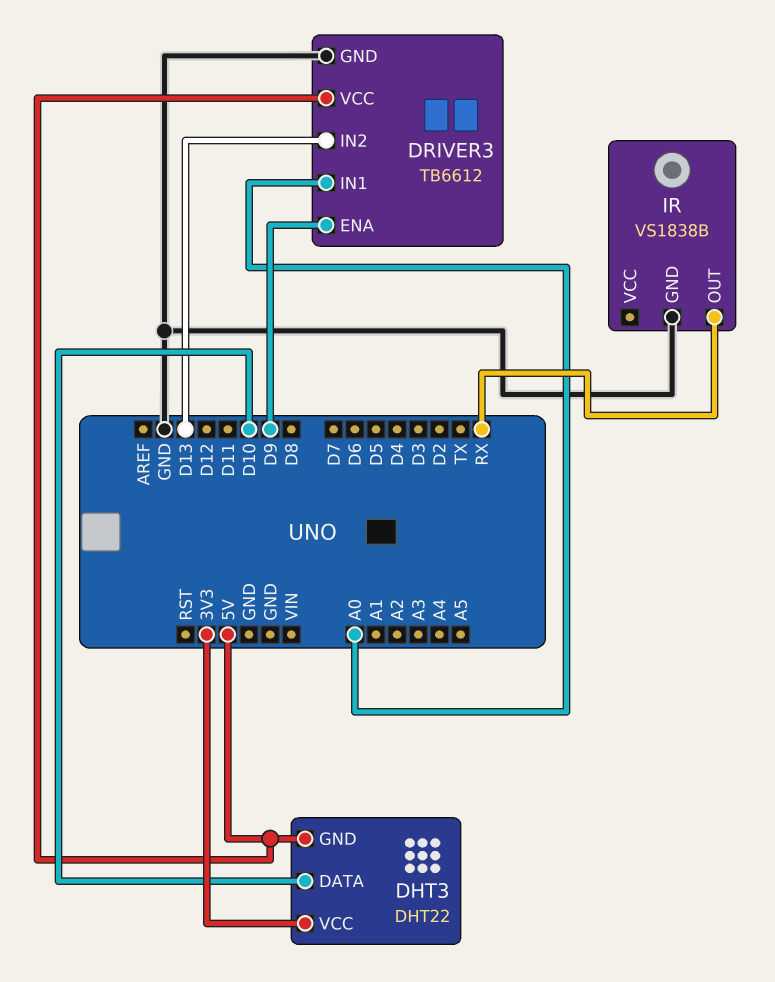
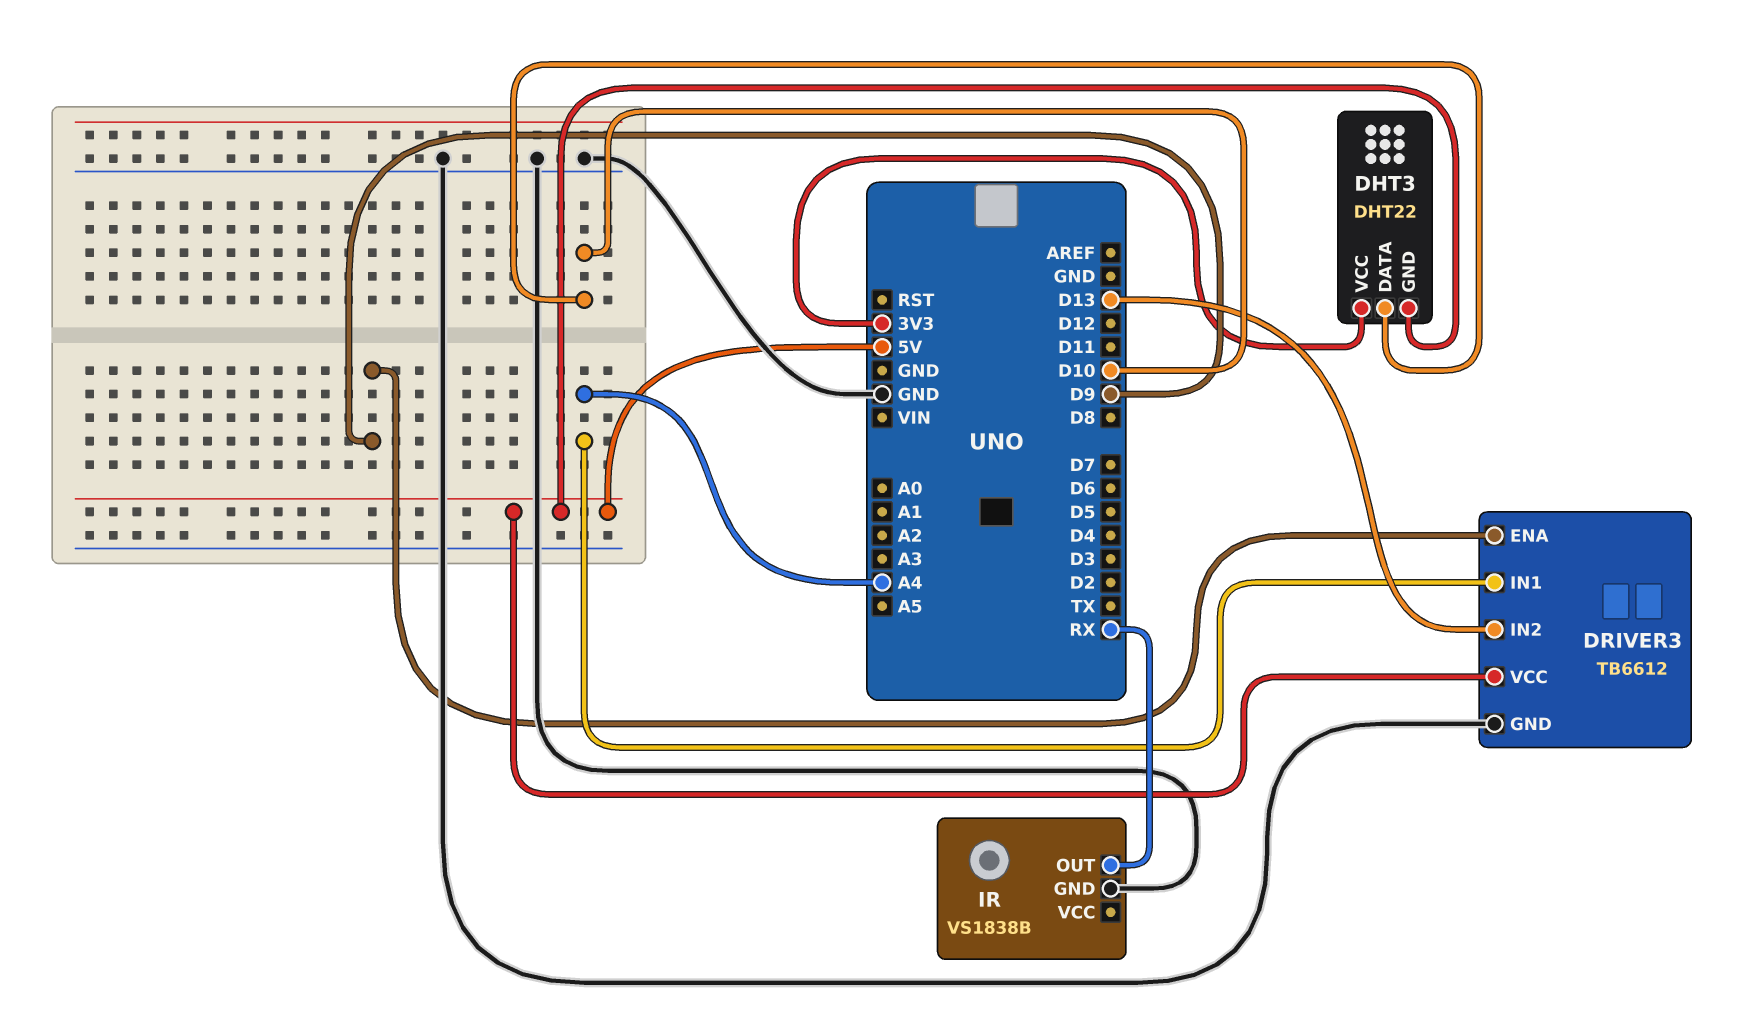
DRIVER3 pin IN1: A0 -> A4

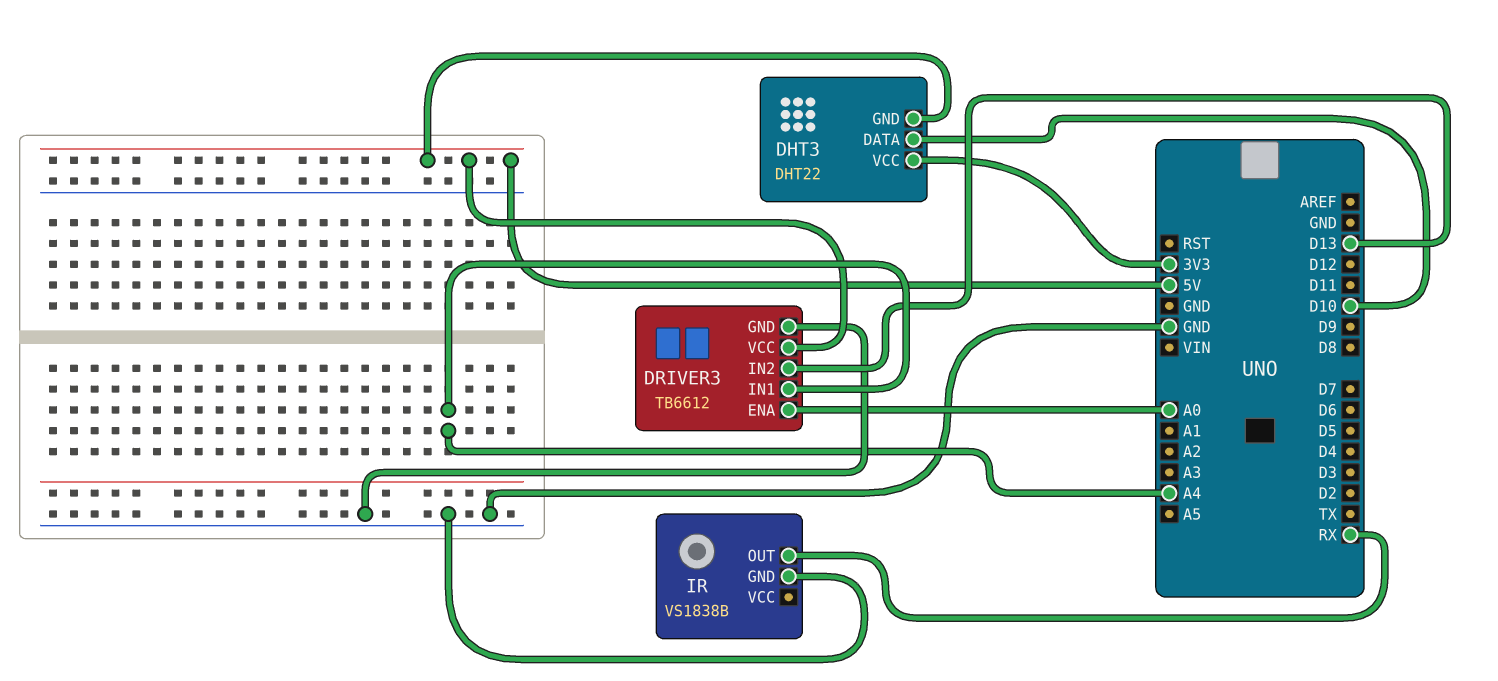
DRIVER3 pin ENA: D9 -> A0

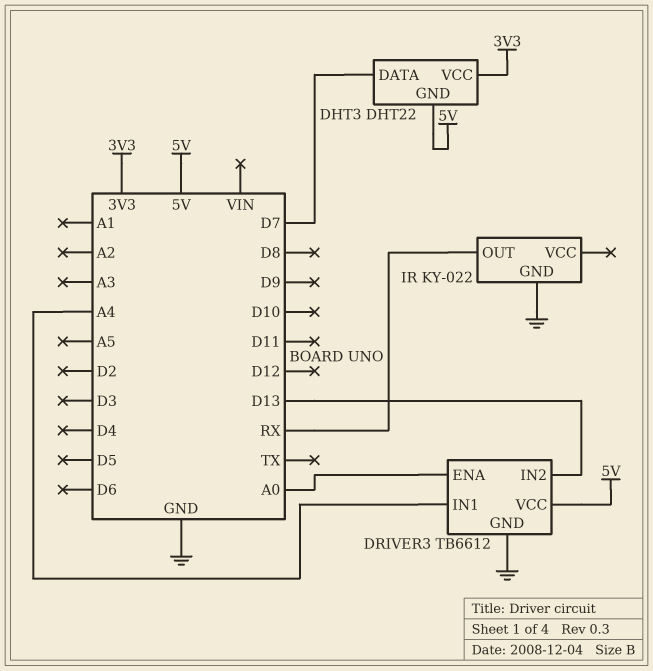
DHT3 pin DATA: D10 -> D7
IR: VS1838B -> KY-022

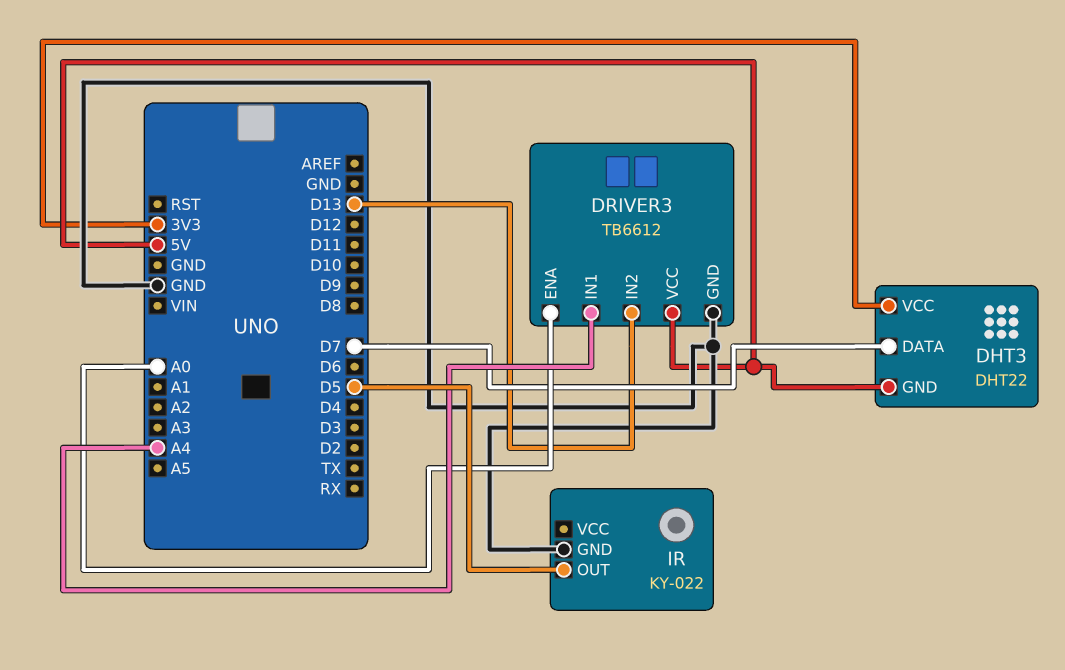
IR pin OUT: RX -> D5

